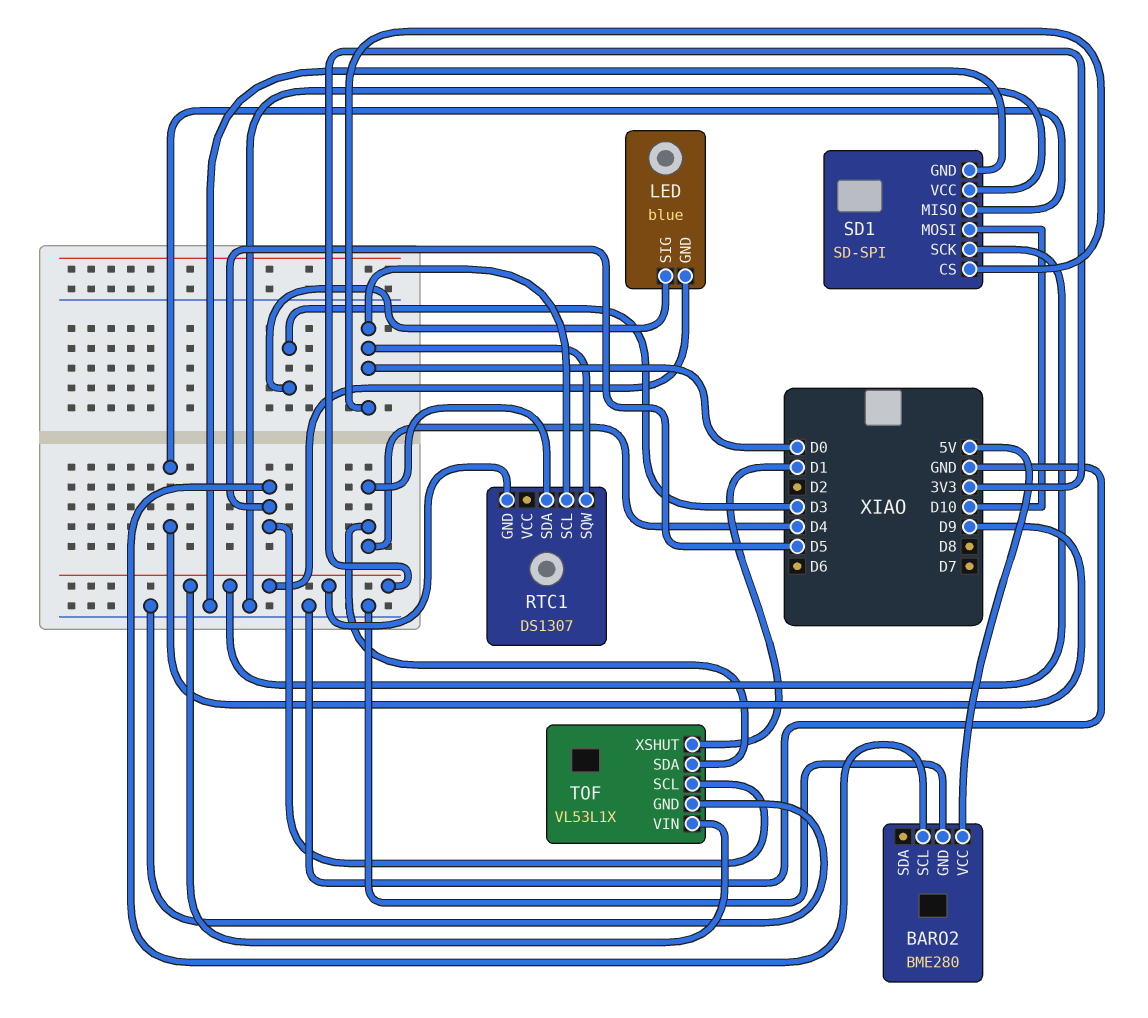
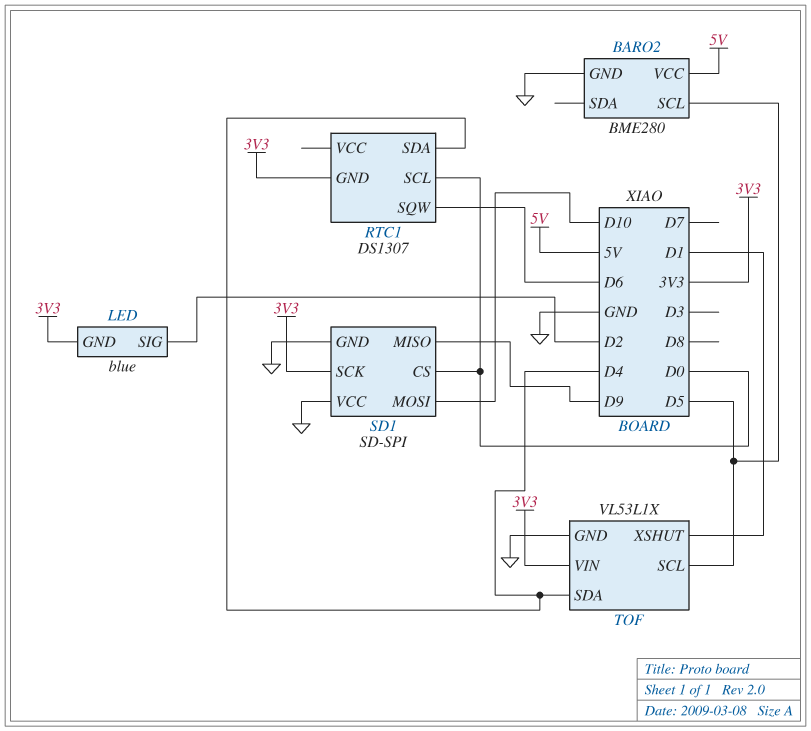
LED pin SIG: D3 -> D2
RTC1 pin SQW: D0 -> D6

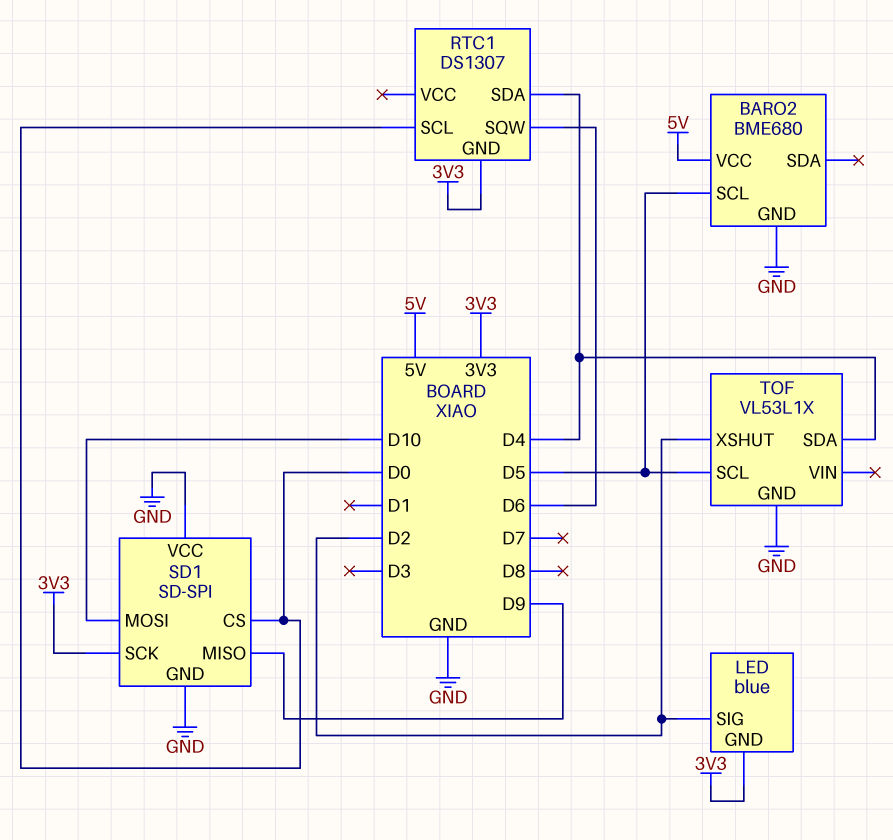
BARO2: BME280 -> BME680
TOF pin VIN: 3V3 -> none
TOF pin XSHUT: D1 -> D2

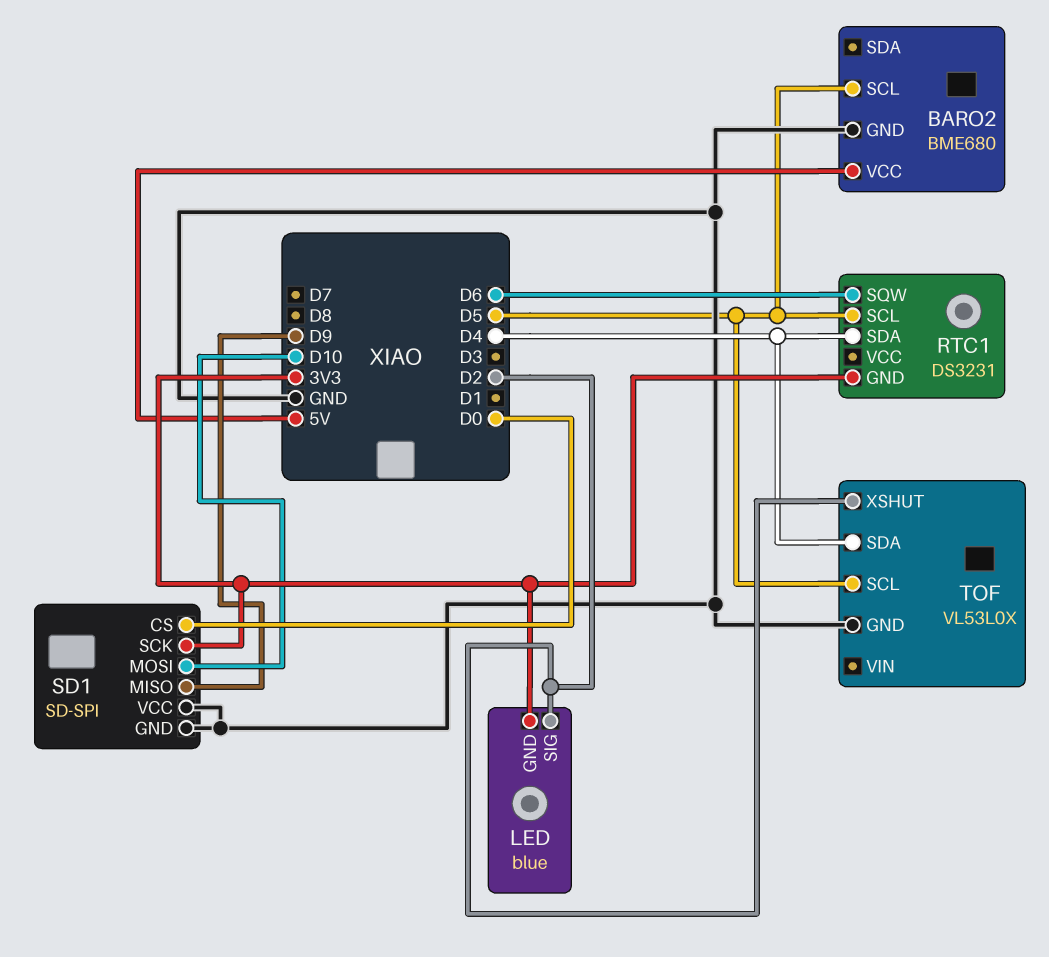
RTC1: DS1307 -> DS3231
RTC1 pin SCL: D0 -> D5
TOF: VL53L1X -> VL53L0X

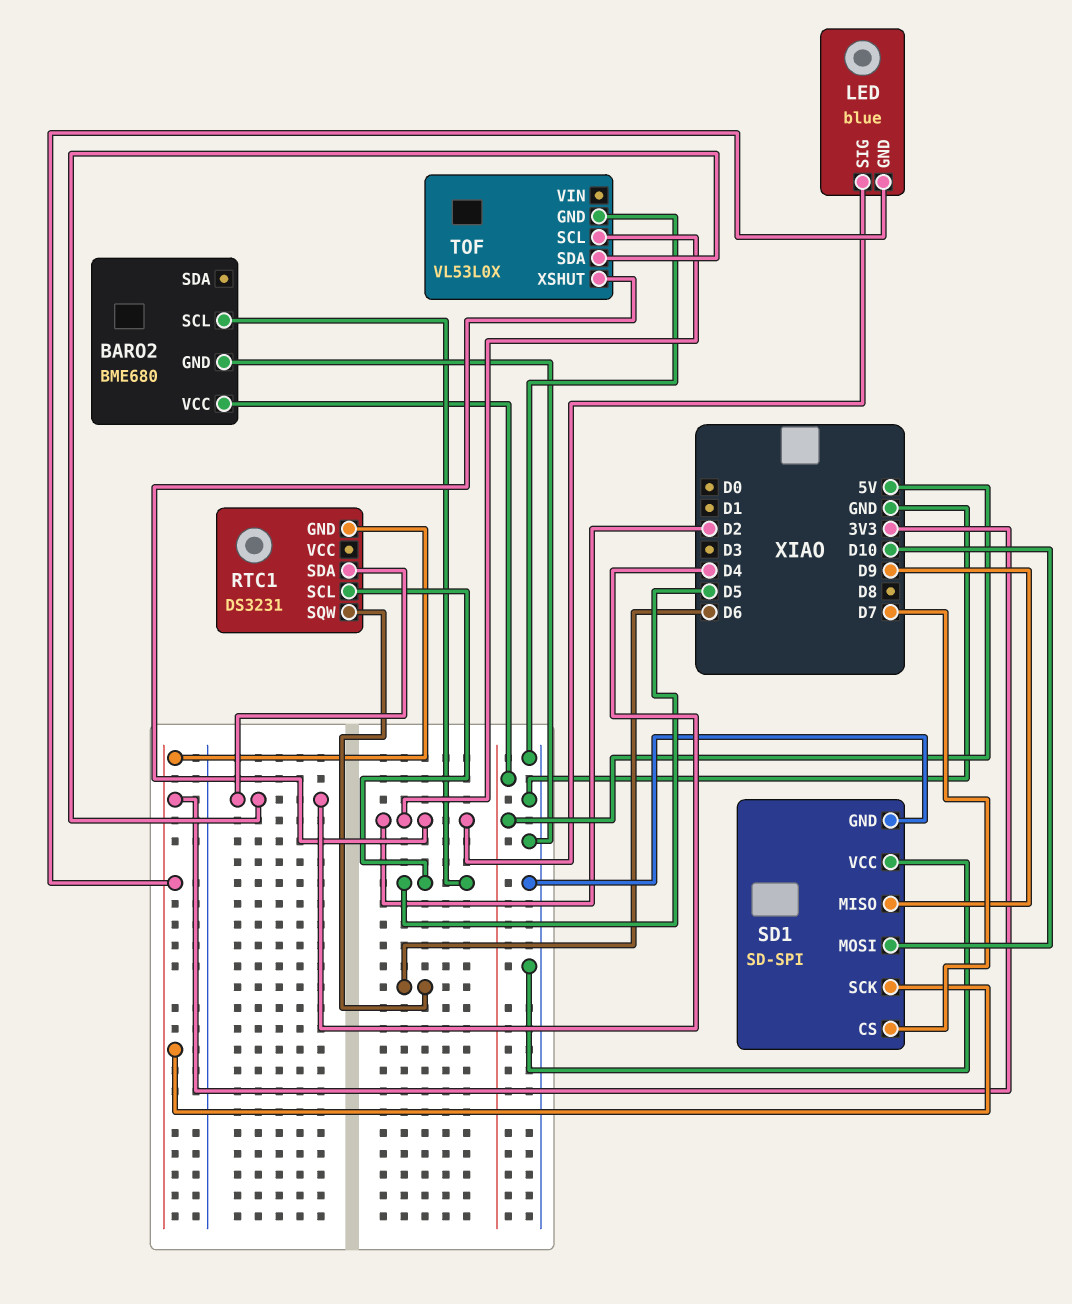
SD1 pin CS: D0 -> D7
TOF pin SCL: D5 -> D2

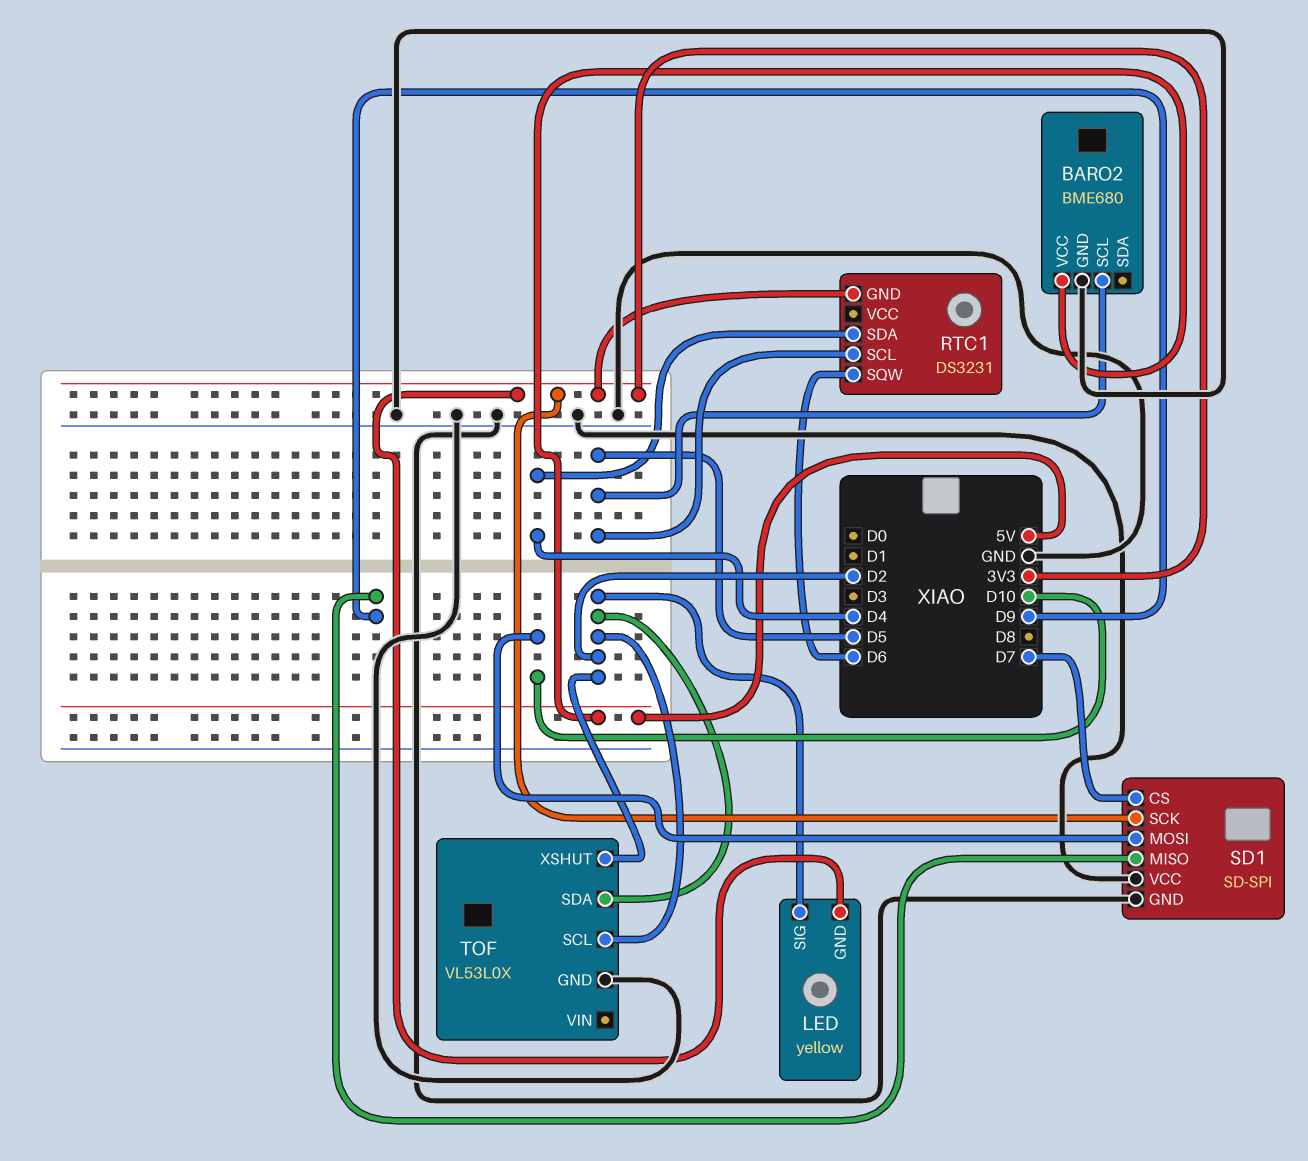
LED: blue -> yellow
TOF pin SDA: D4 -> D2

